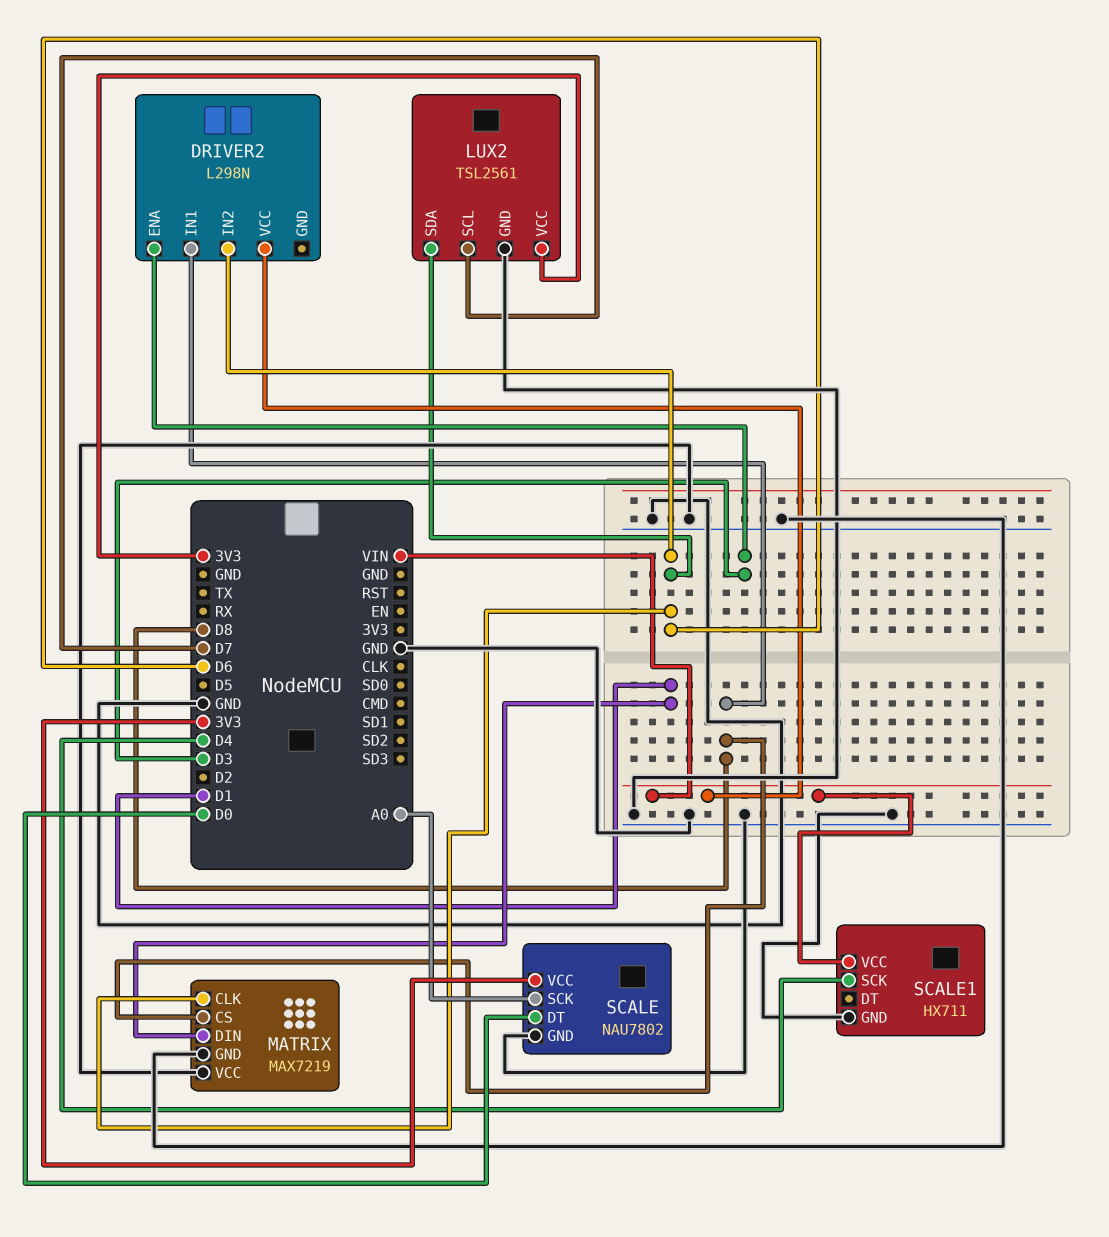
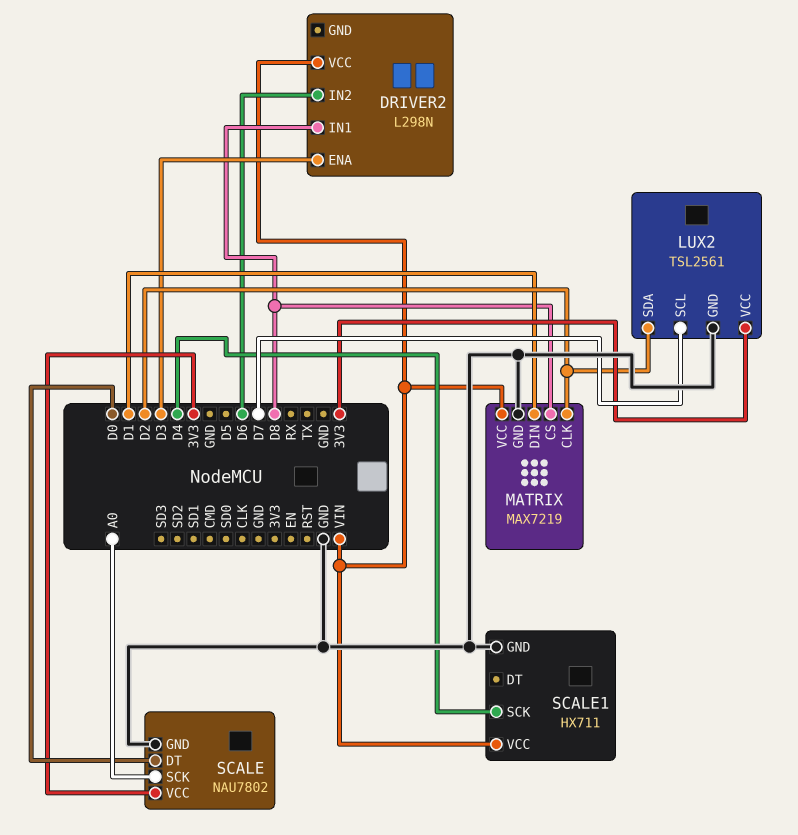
LUX2 pin SDA: D6 -> D2
MATRIX pin CLK: D6 -> D2
MATRIX pin VCC: GND -> VIN

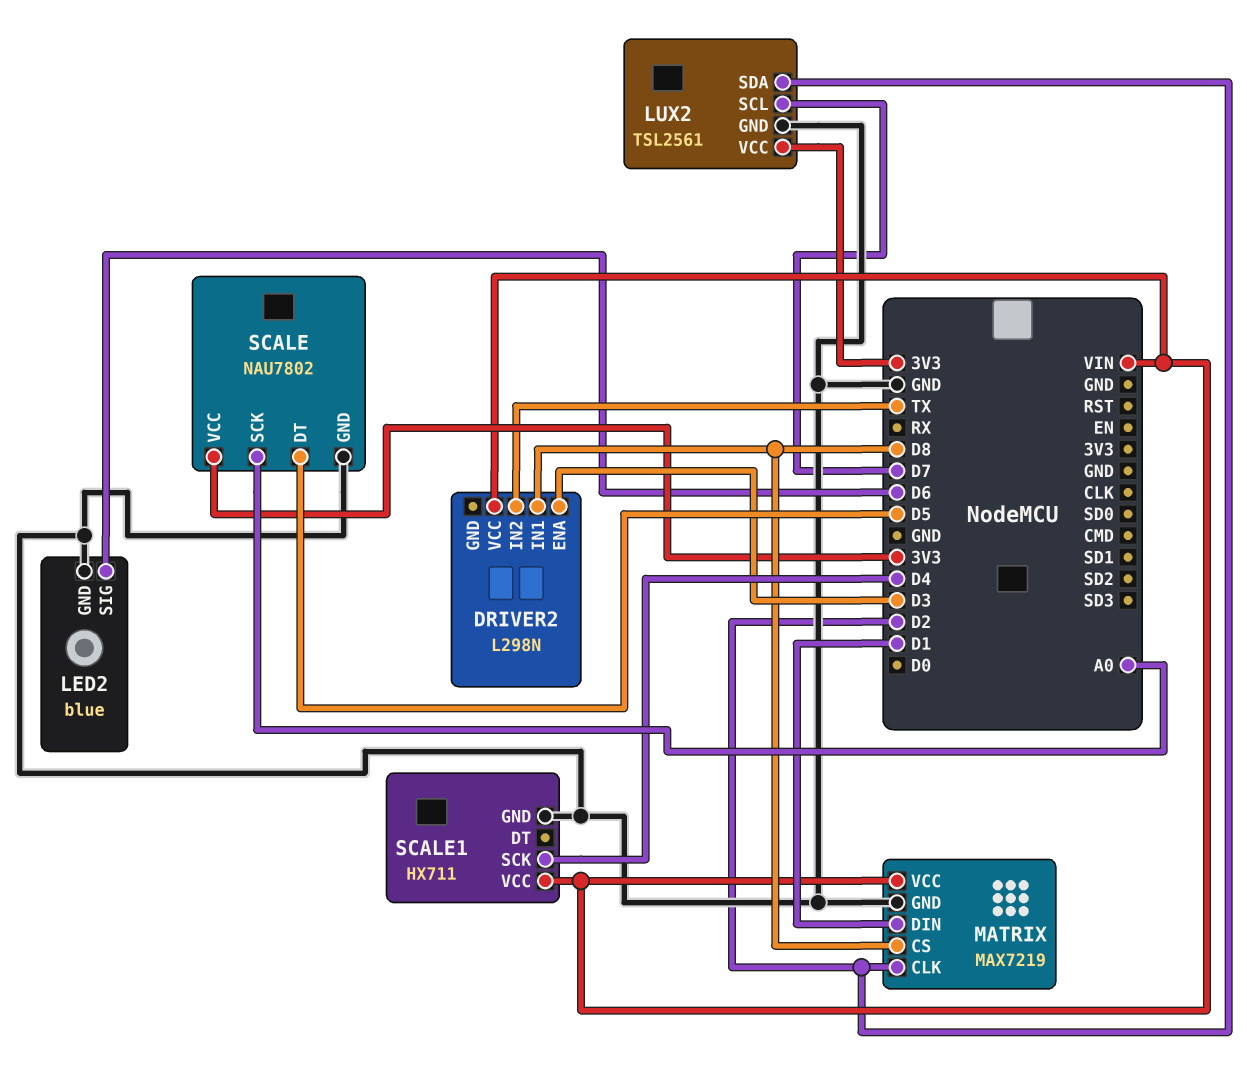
DRIVER2 pin IN2: D6 -> TX
LED2: none -> blue
LED2 pin GND: none -> GND
LED2 pin SIG: none -> D6
SCALE pin DT: D0 -> D5

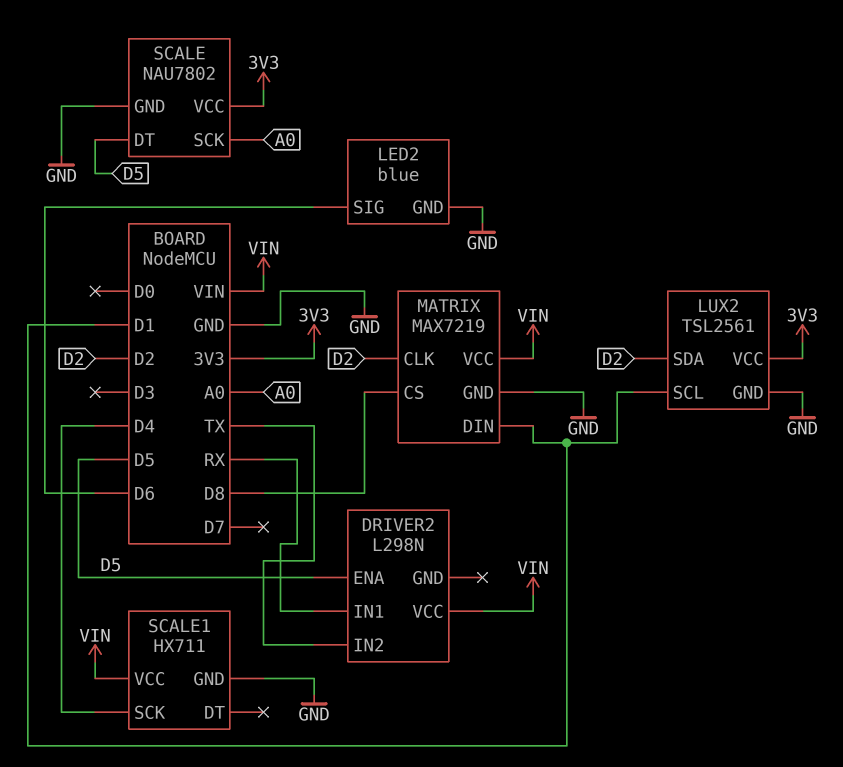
DRIVER2 pin ENA: D3 -> D5
DRIVER2 pin IN1: D8 -> RX
LUX2 pin SCL: D7 -> D1

